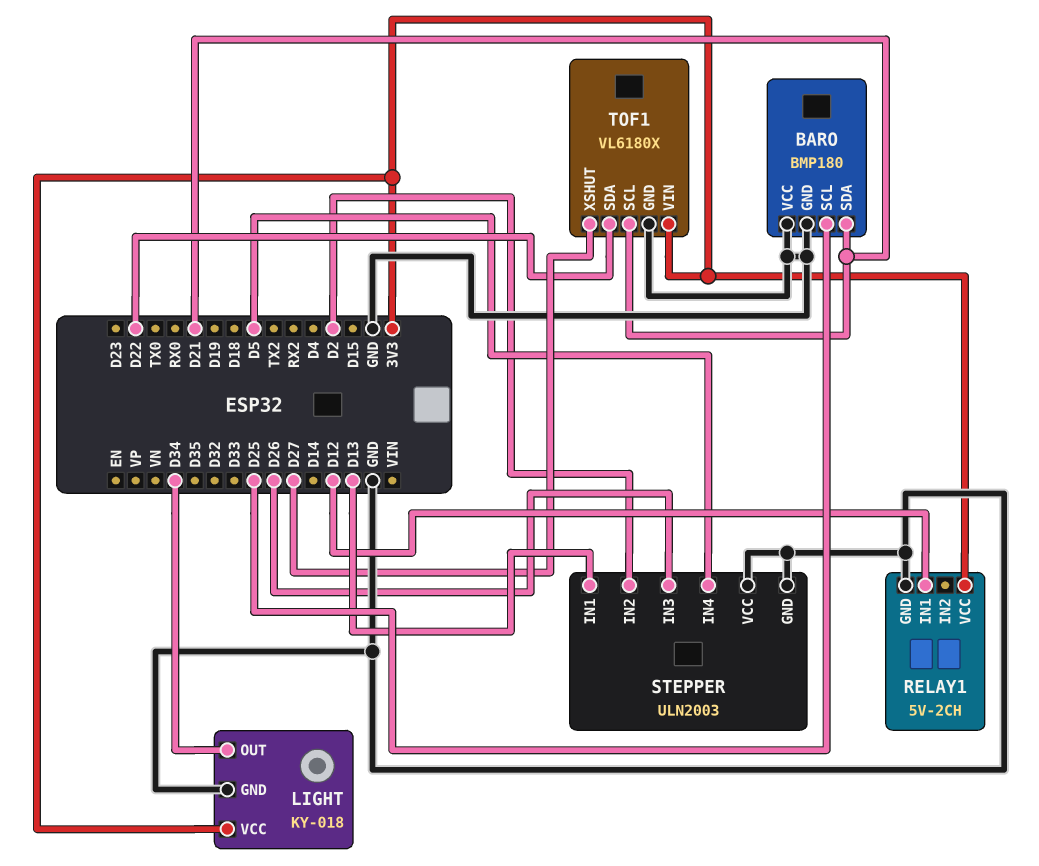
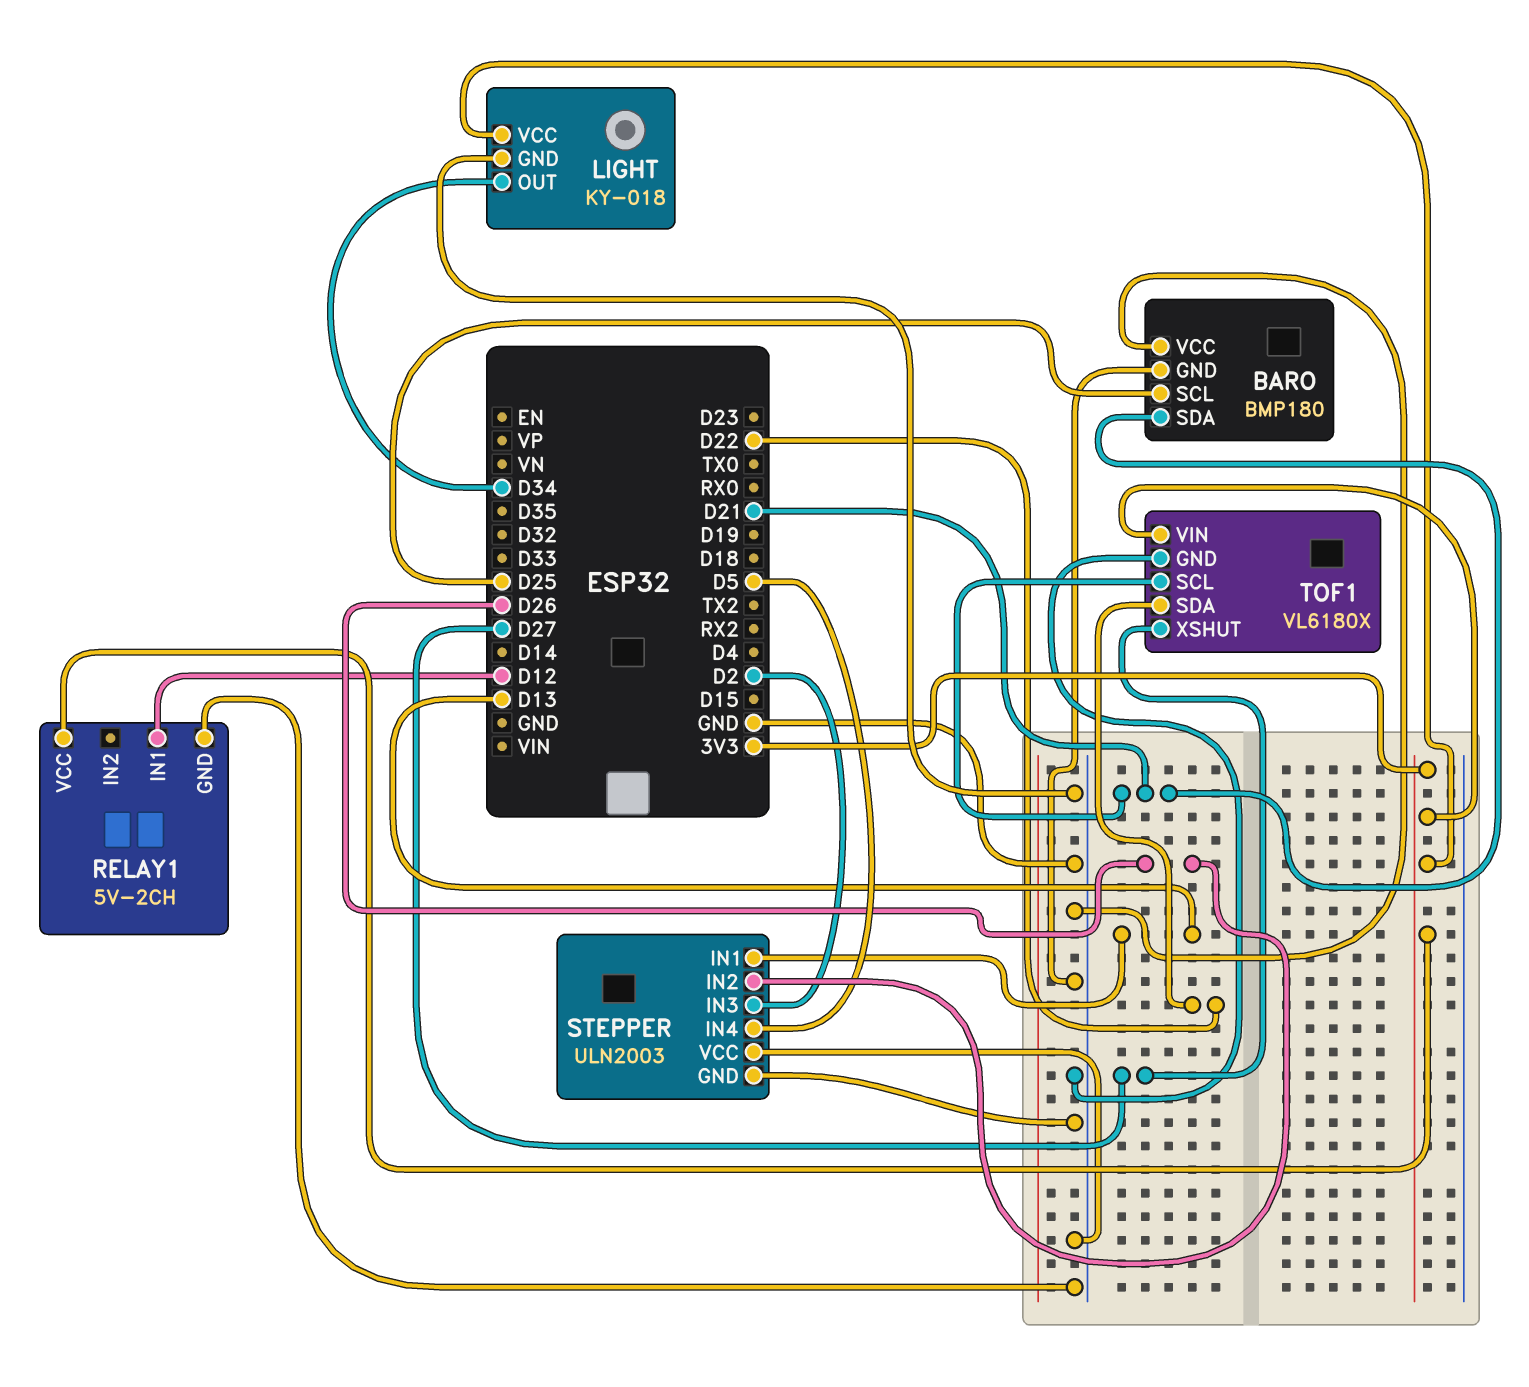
STEPPER pin IN2: D2 -> D26
STEPPER pin IN3: D26 -> D2

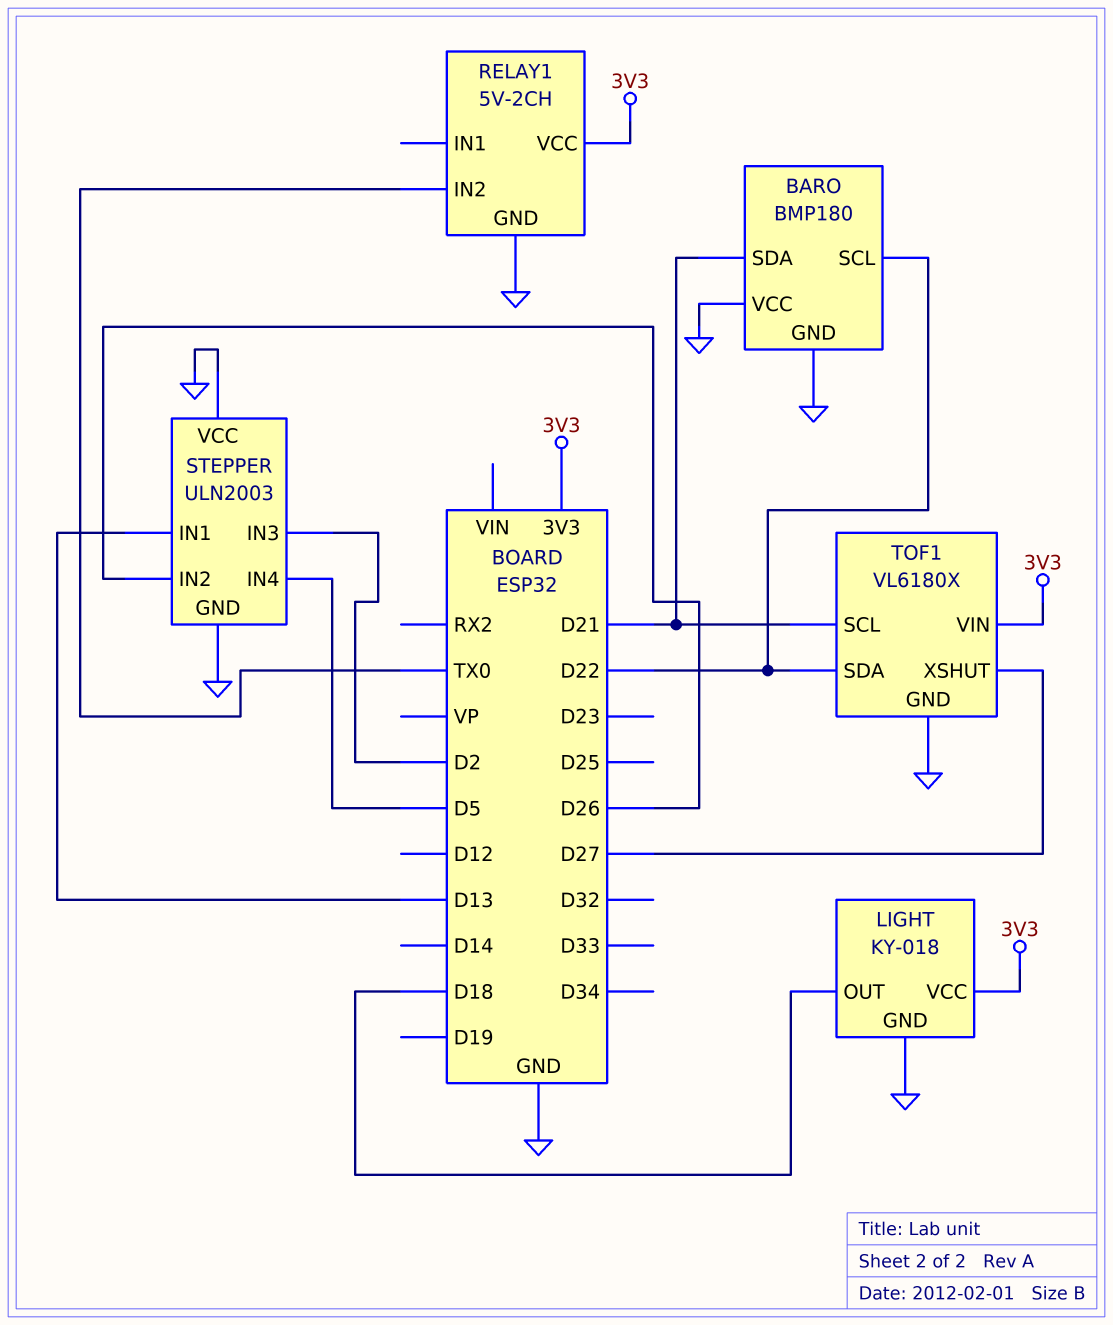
BARO pin SCL: D25 -> D22
LIGHT pin OUT: D34 -> D18
RELAY1 pin IN1: D12 -> none
RELAY1 pin IN2: none -> TX0

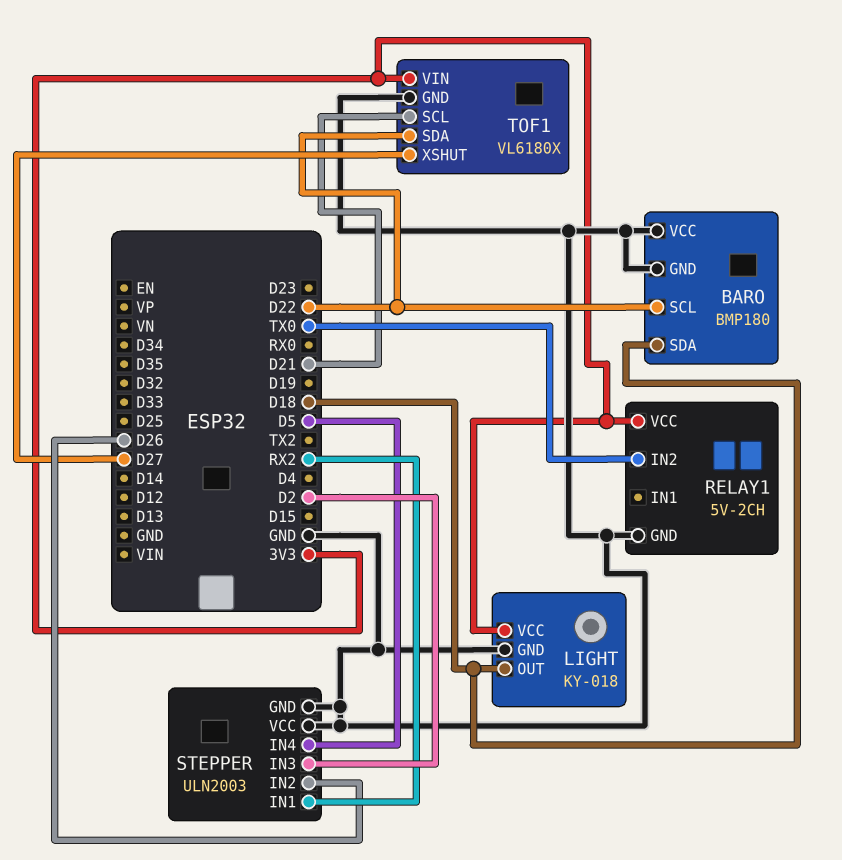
BARO pin SDA: D21 -> D18
STEPPER pin IN1: D13 -> RX2

